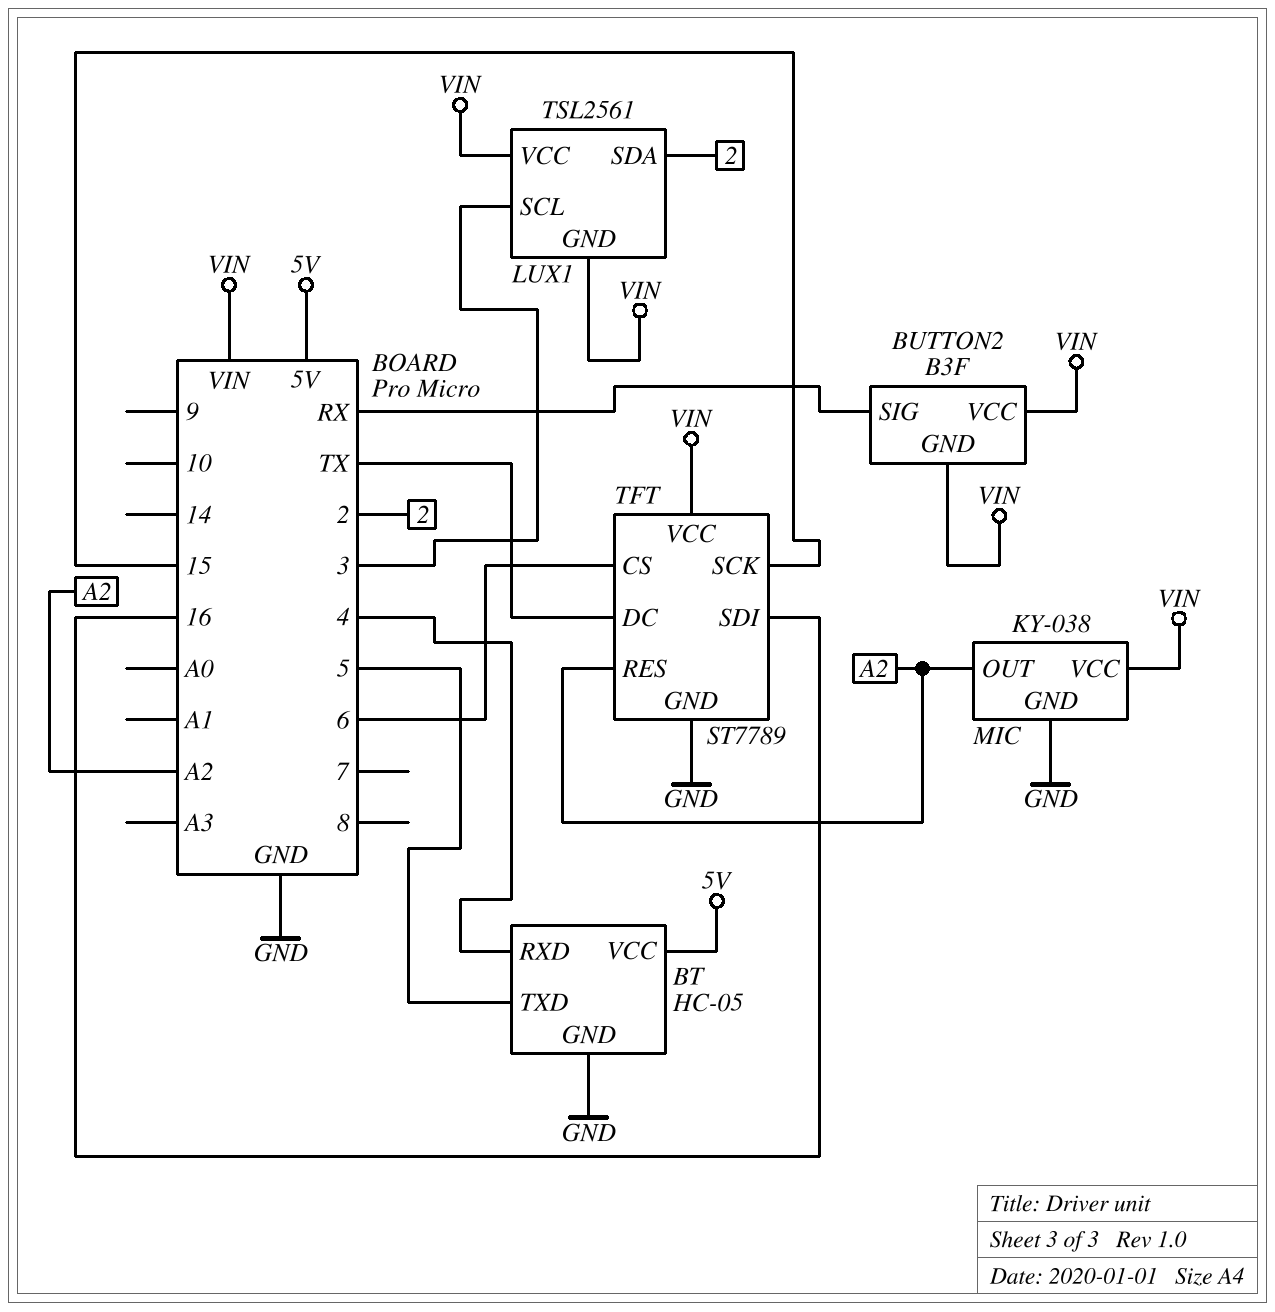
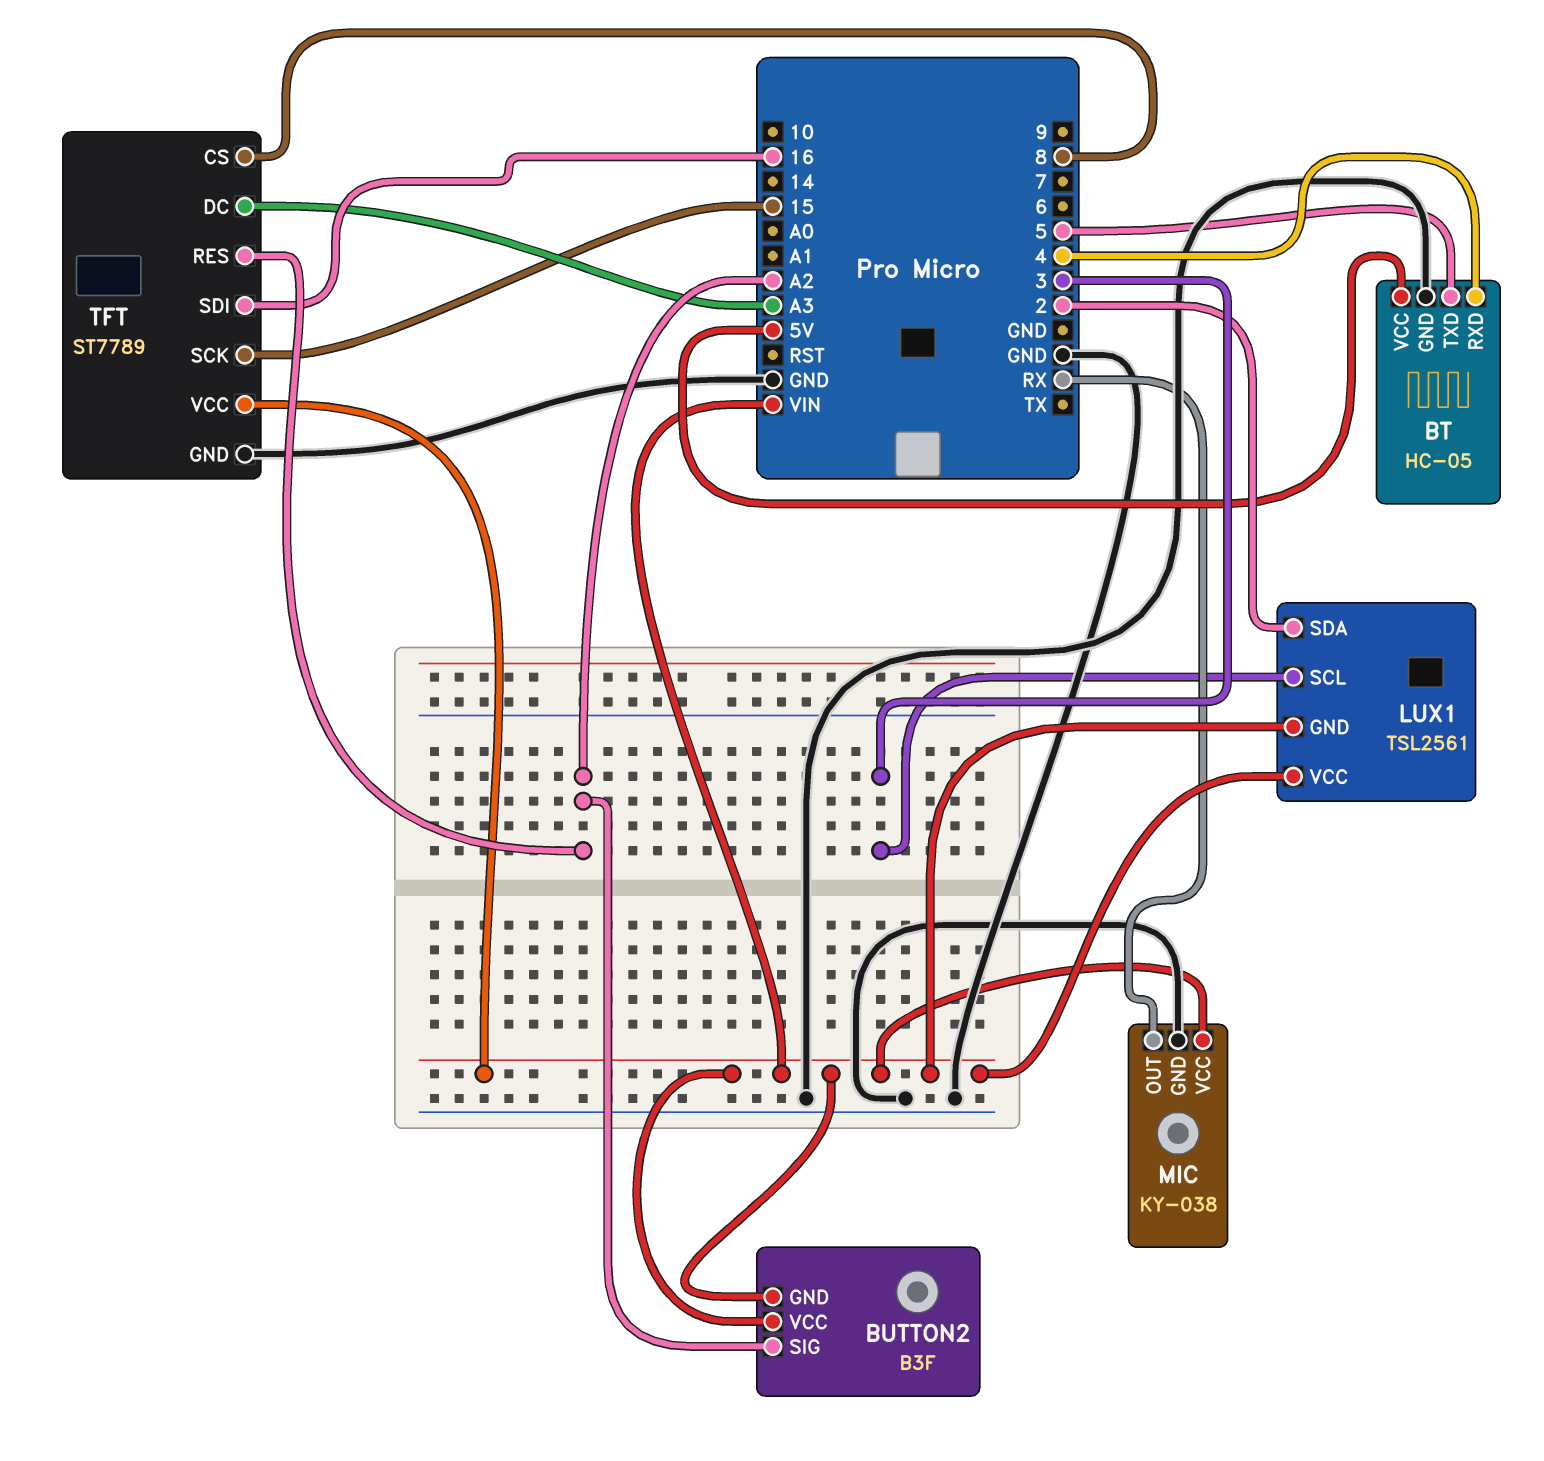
BUTTON2 pin SIG: RX -> A2
MIC pin OUT: A2 -> RX
TFT pin CS: 6 -> 8
TFT pin DC: TX -> A3

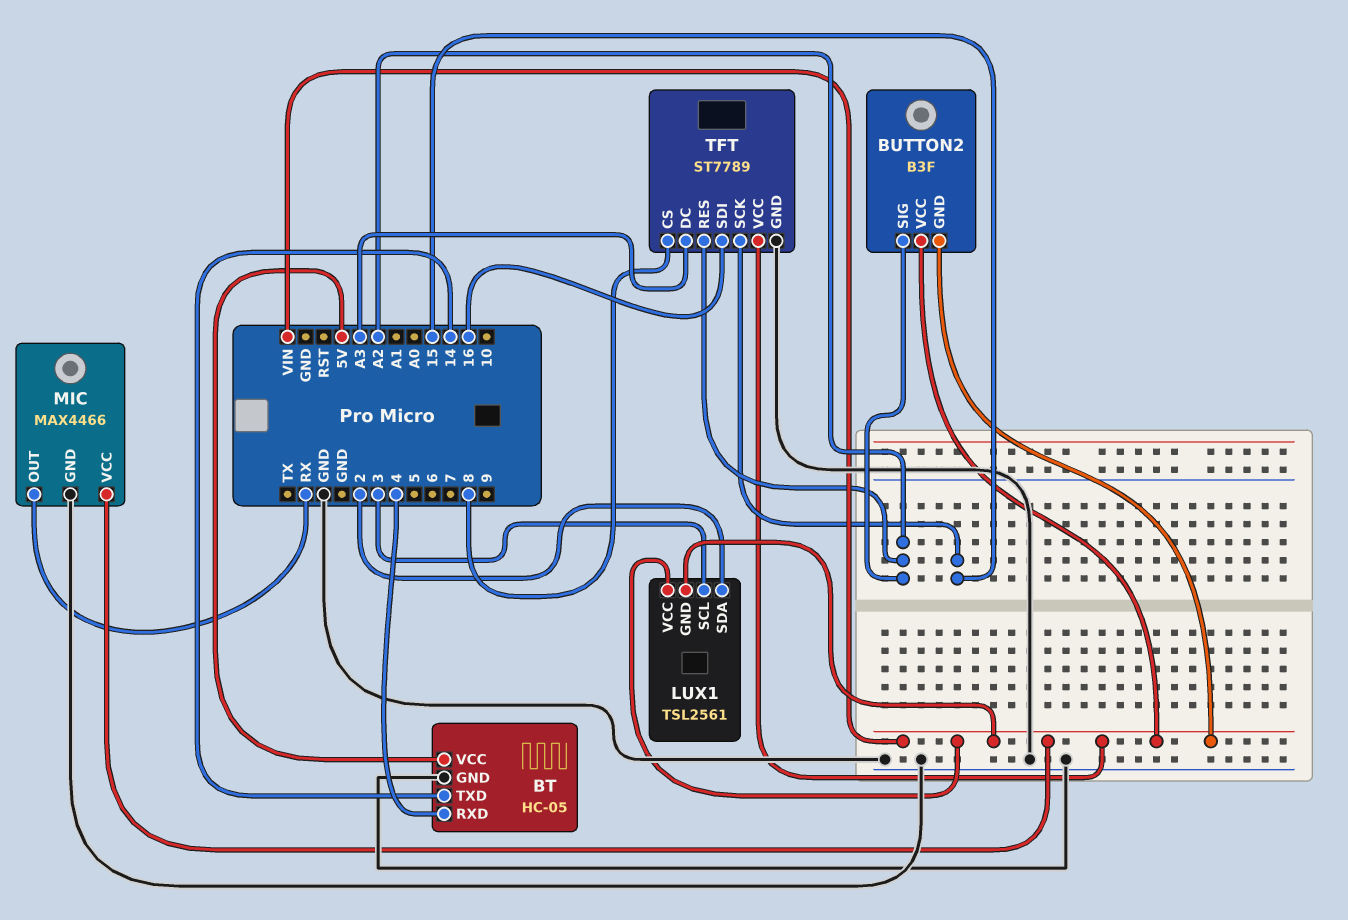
BT pin TXD: 5 -> 14
MIC: KY-038 -> MAX4466

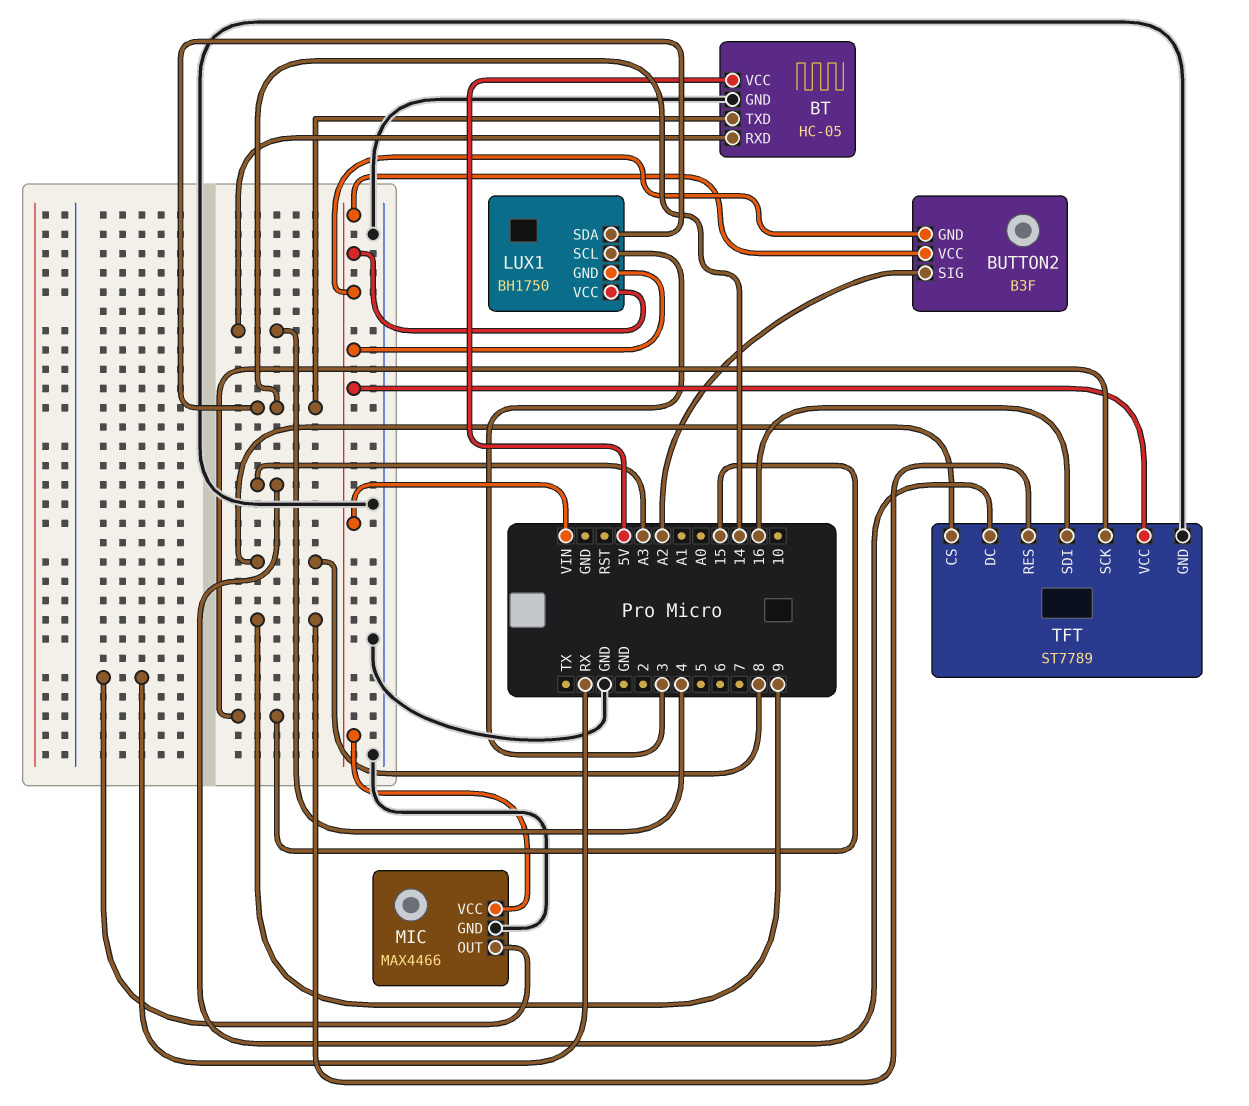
LUX1: TSL2561 -> BH1750
LUX1 pin SDA: 2 -> 14
TFT pin RES: A2 -> 9

